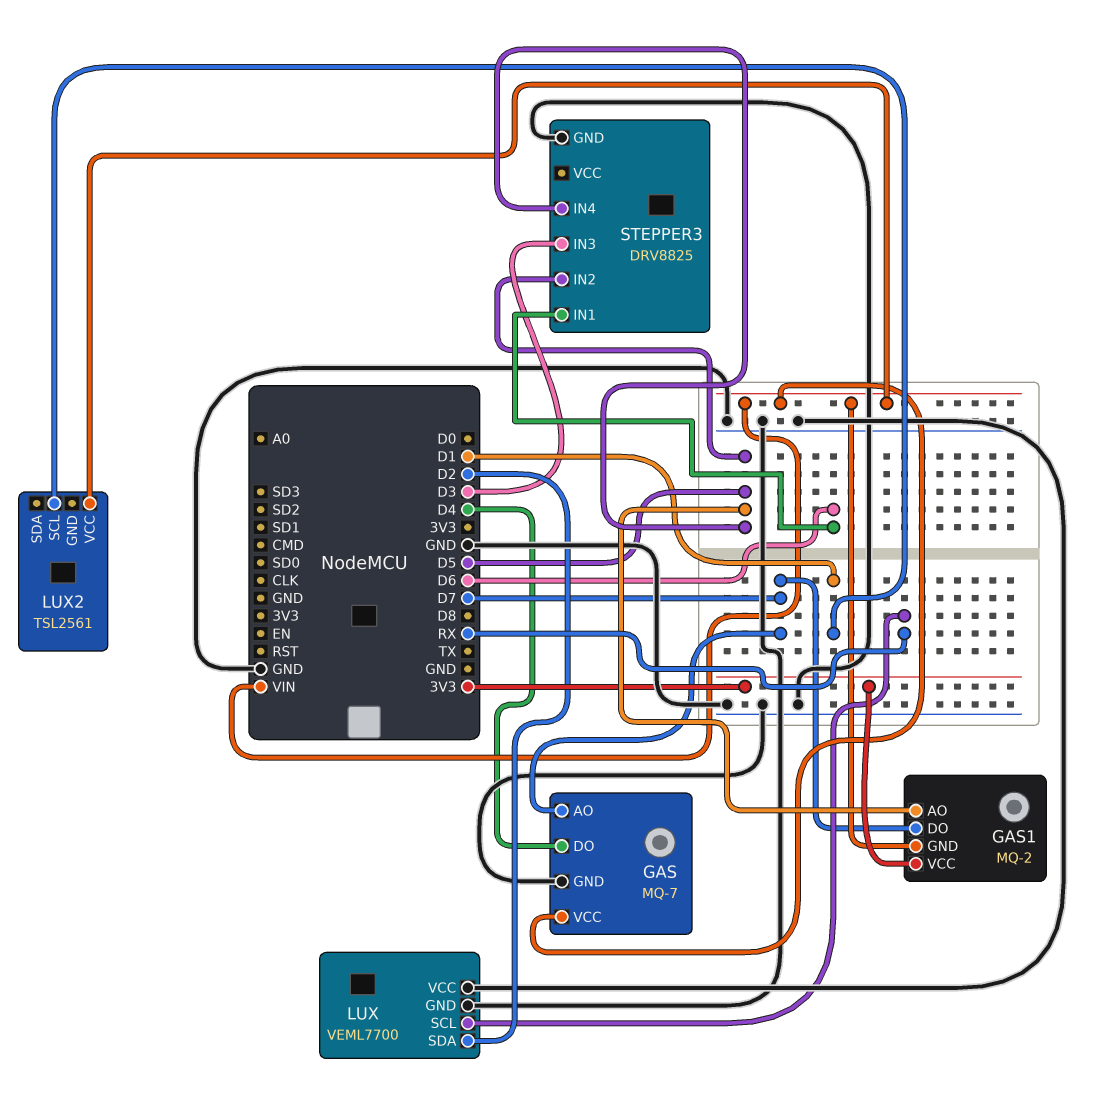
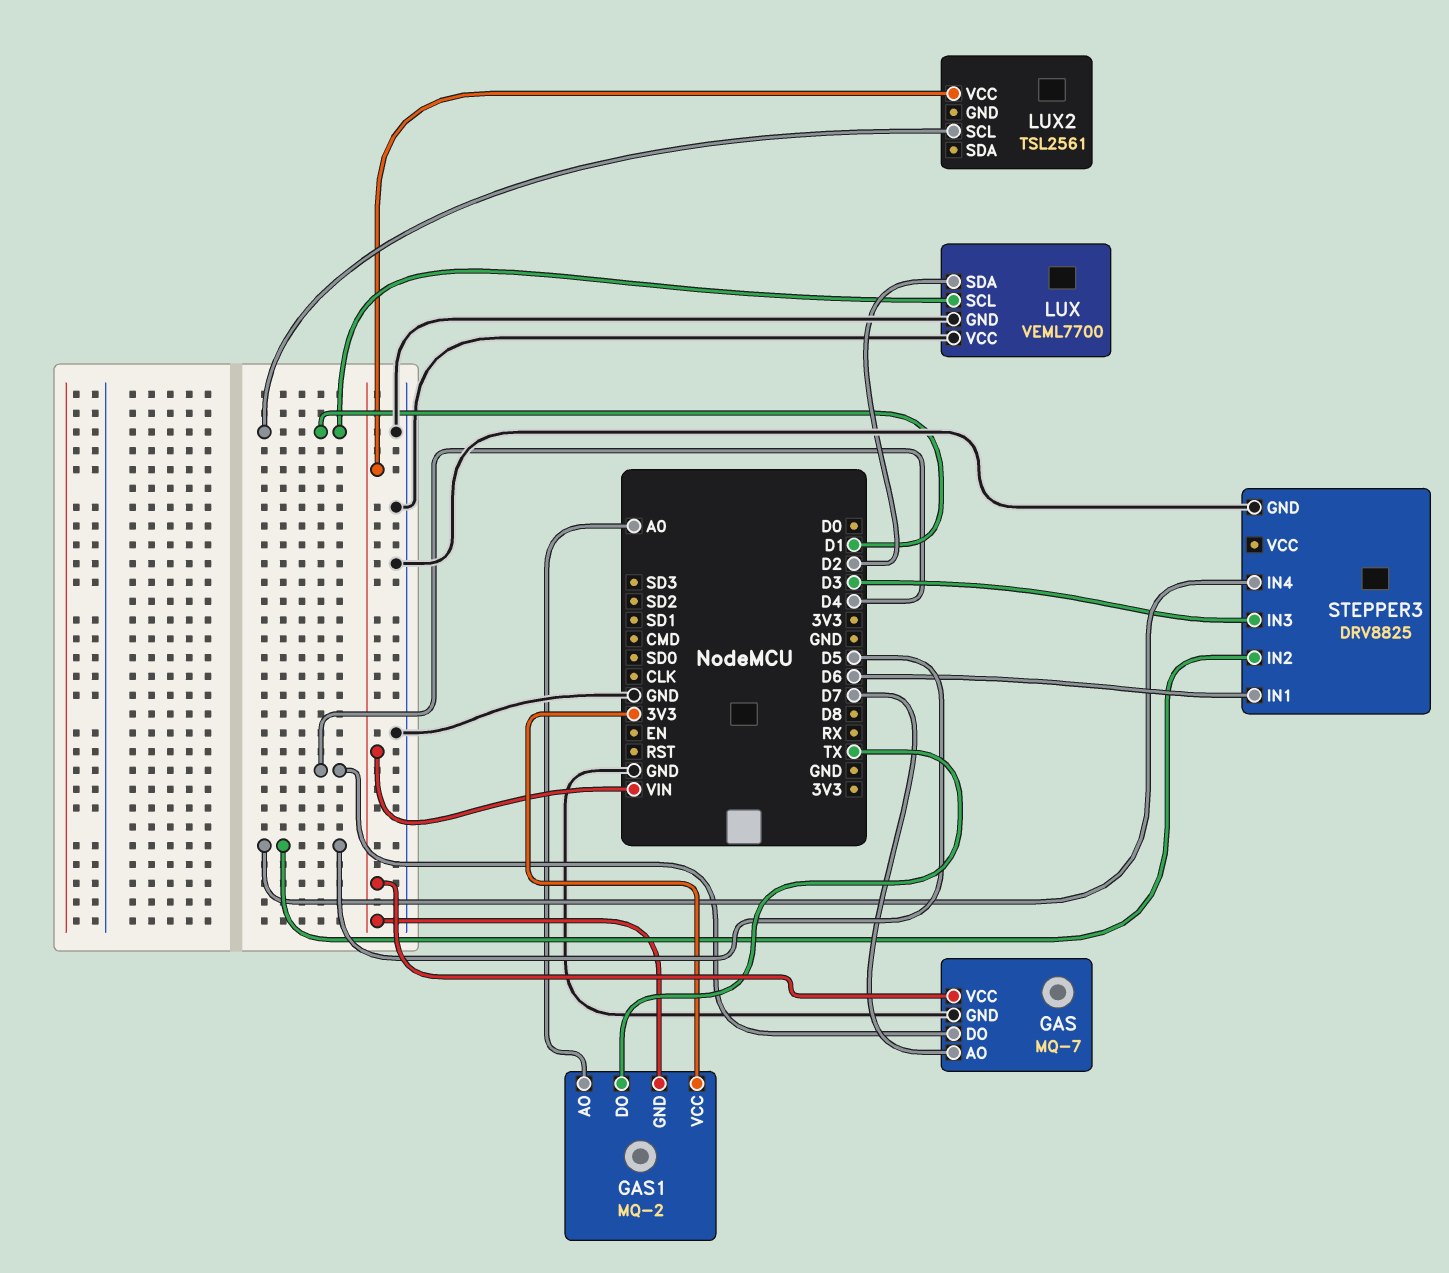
GAS1 pin AO: D5 -> A0
GAS1 pin DO: D7 -> TX
LUX pin SCL: RX -> D1

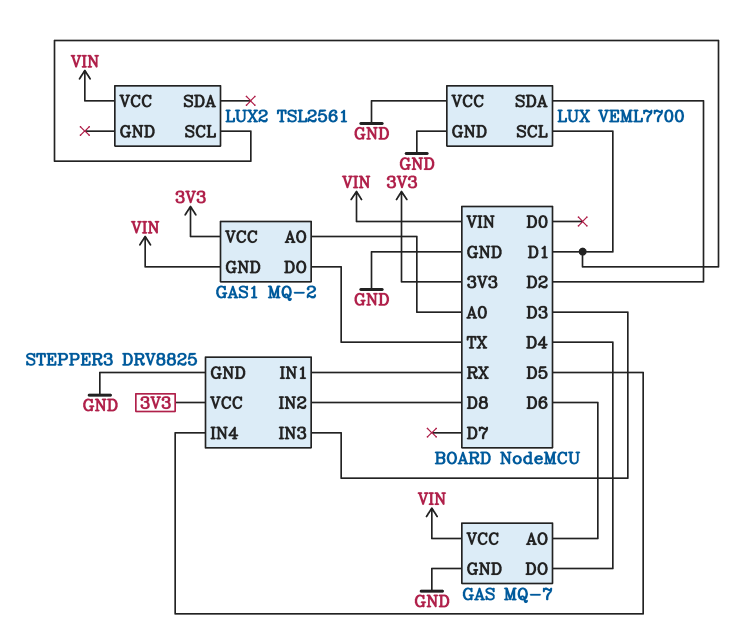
GAS pin AO: D7 -> D6
STEPPER3 pin IN1: D6 -> RX
STEPPER3 pin IN2: D5 -> D8
STEPPER3 pin VCC: none -> 3V3

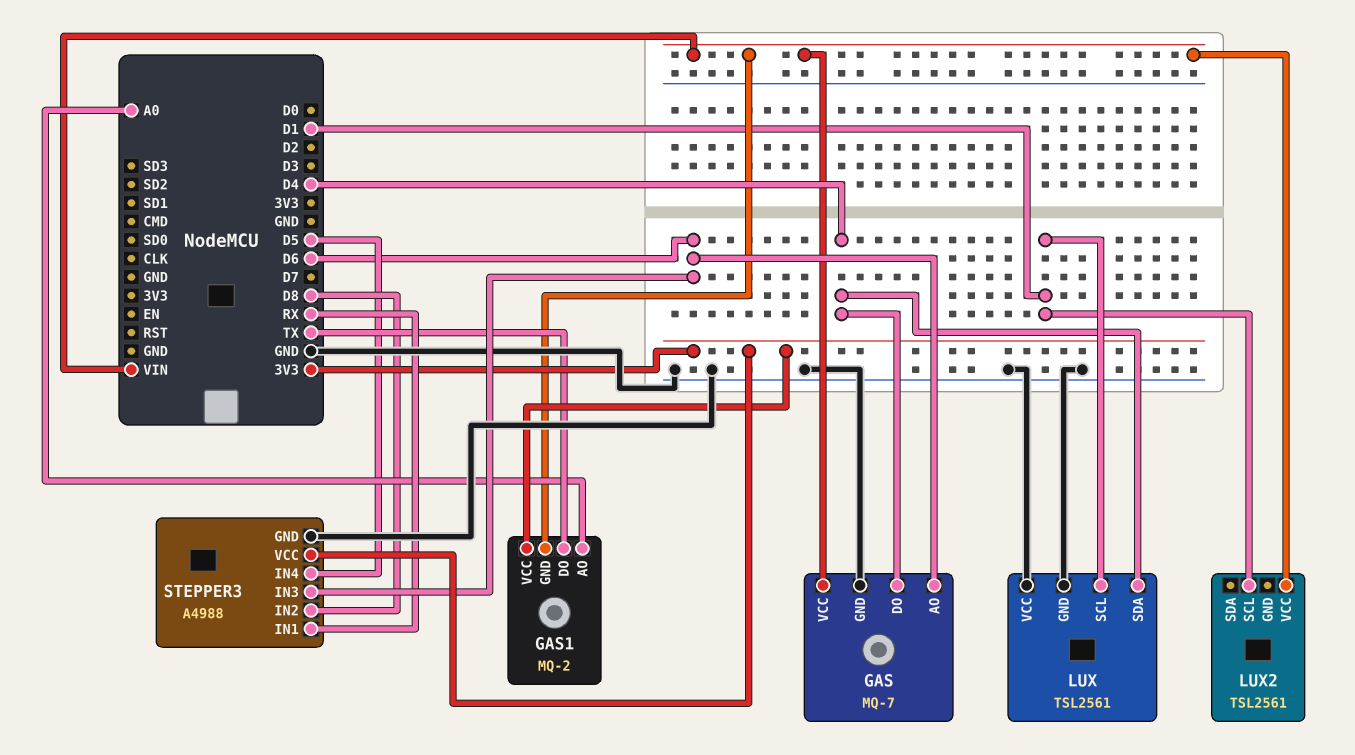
LUX: VEML7700 -> TSL2561
LUX pin SDA: D2 -> D4
STEPPER3: DRV8825 -> A4988
STEPPER3 pin IN3: D3 -> D6

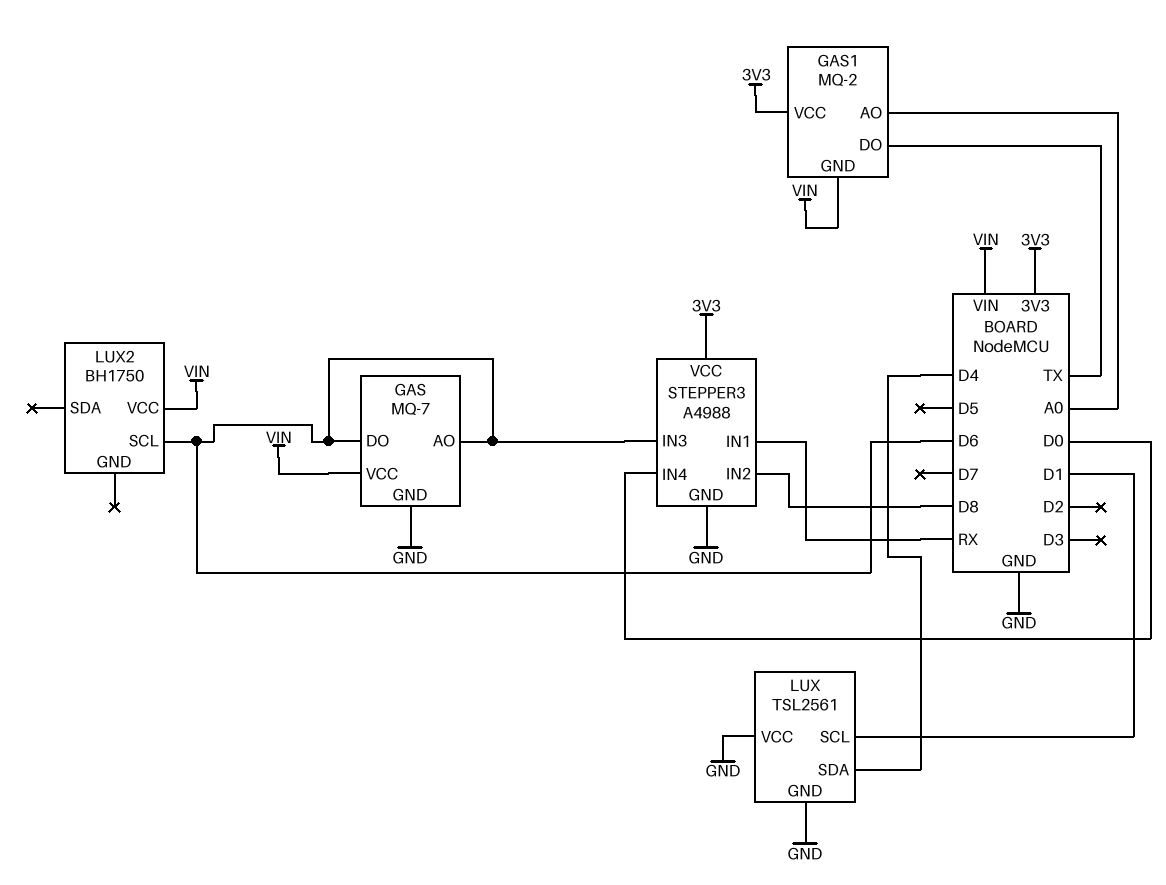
GAS pin DO: D4 -> D6
LUX2: TSL2561 -> BH1750
LUX2 pin SCL: D1 -> D6
STEPPER3 pin IN4: D5 -> D0

